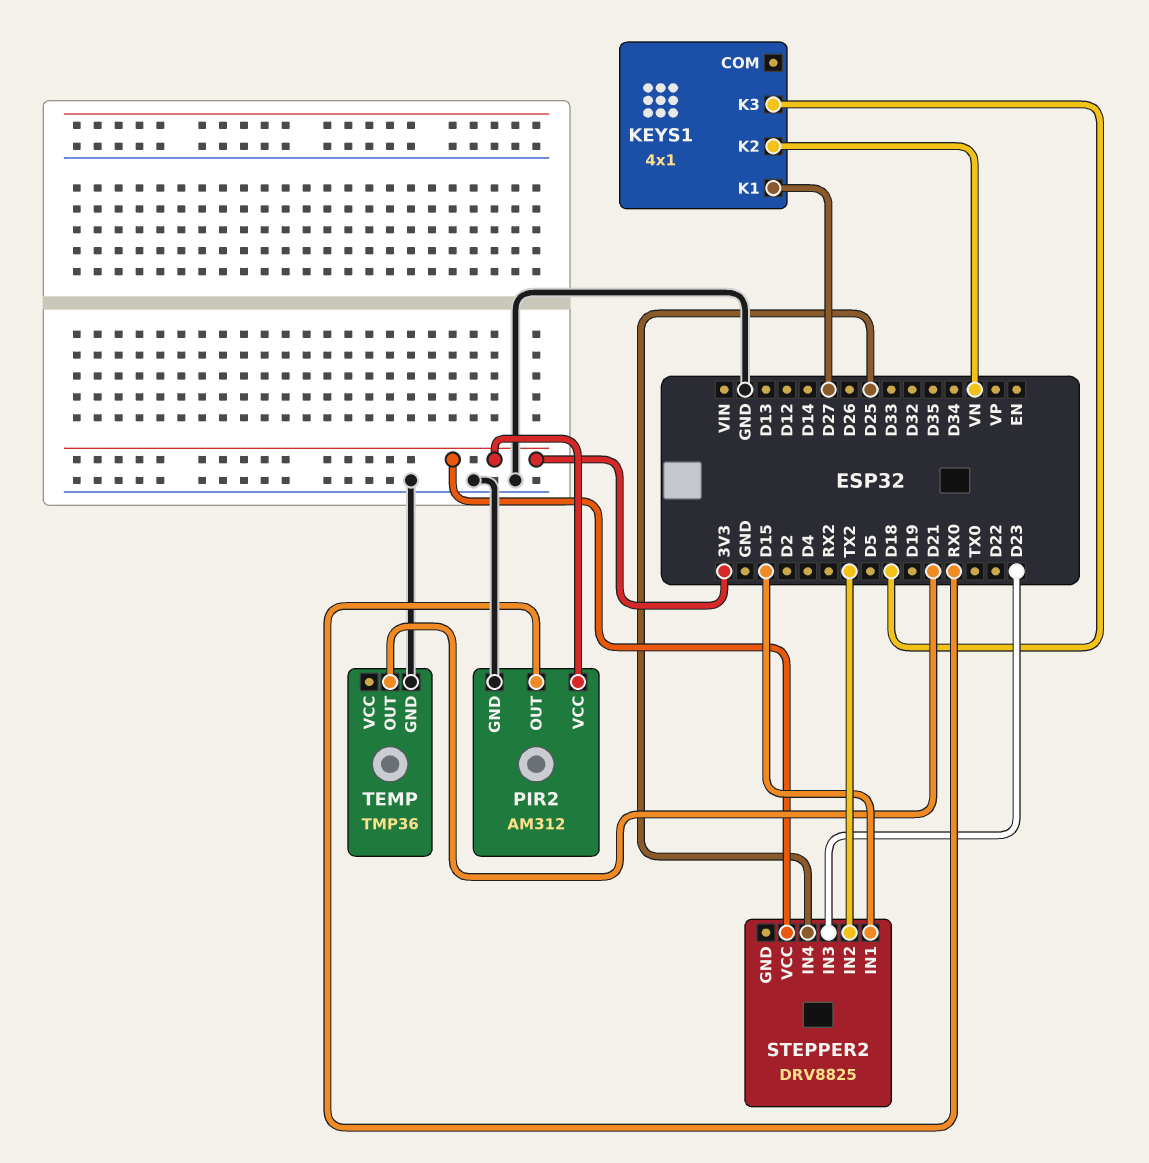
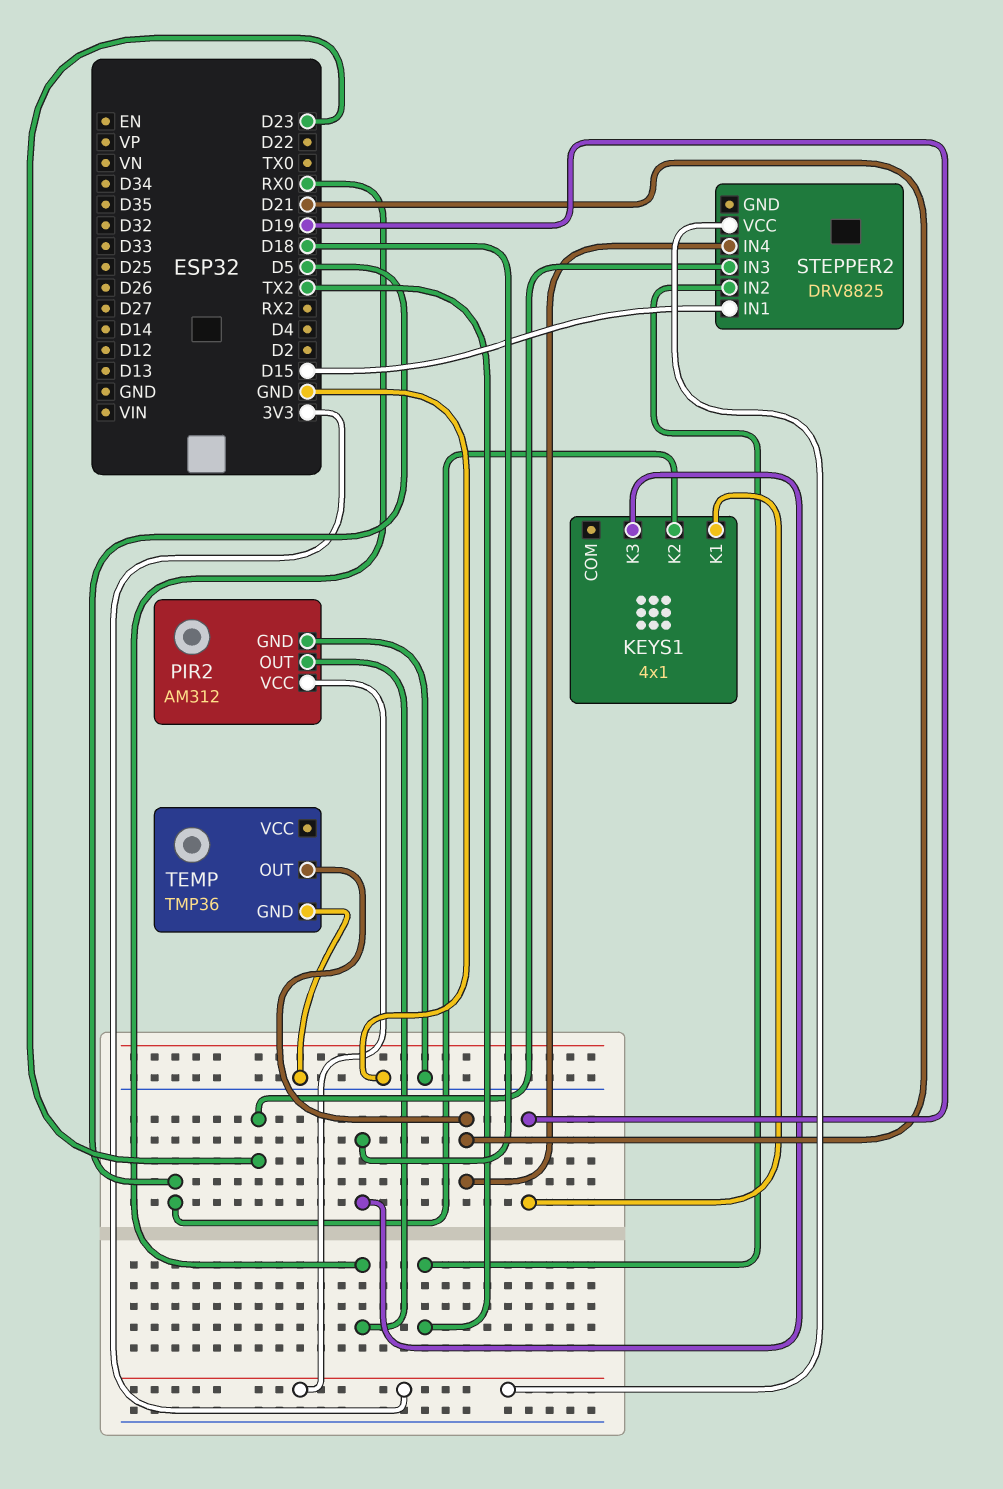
KEYS1 pin K1: D27 -> D19
KEYS1 pin K2: VN -> D5
STEPPER2 pin IN4: D25 -> D21

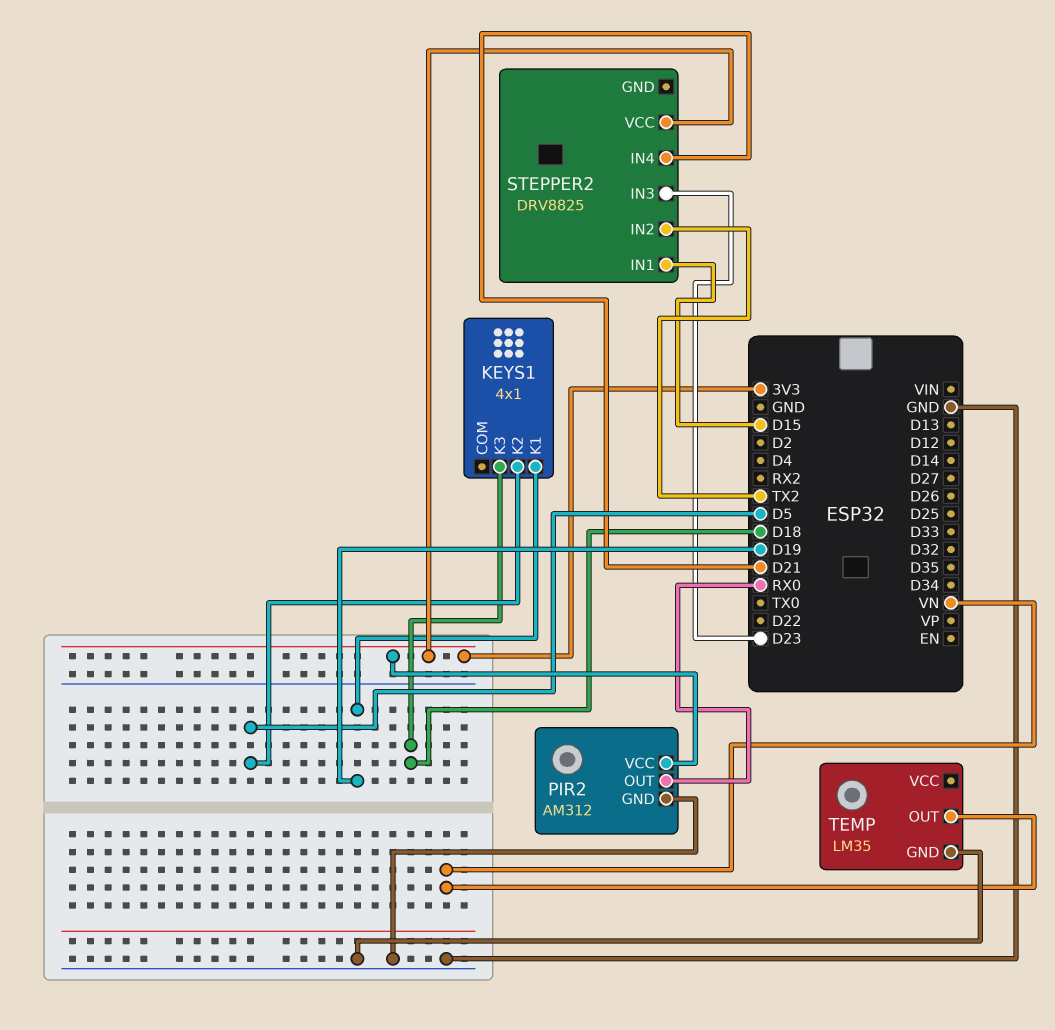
TEMP: TMP36 -> LM35
TEMP pin OUT: D21 -> VN

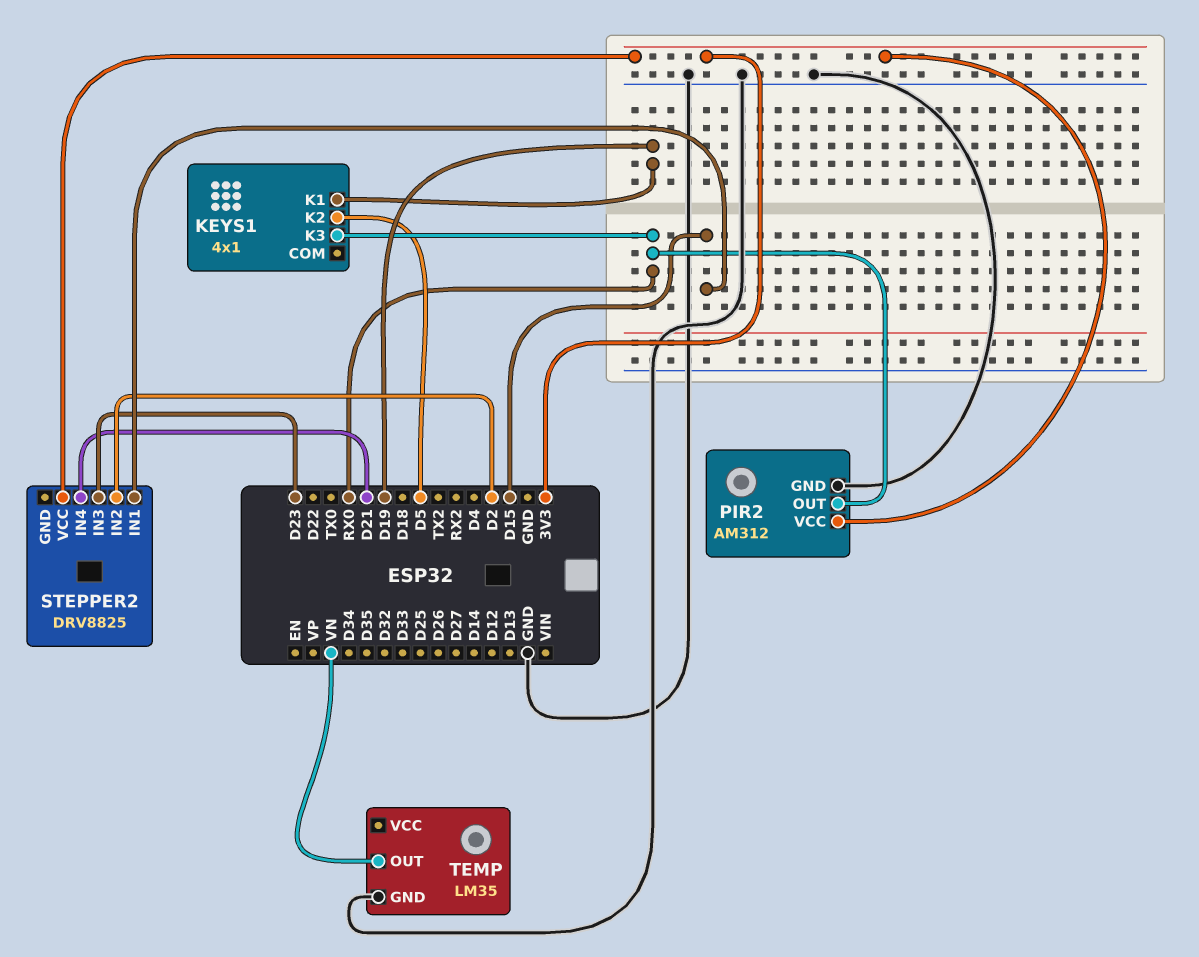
KEYS1 pin K3: D18 -> RX0
STEPPER2 pin IN2: TX2 -> D2

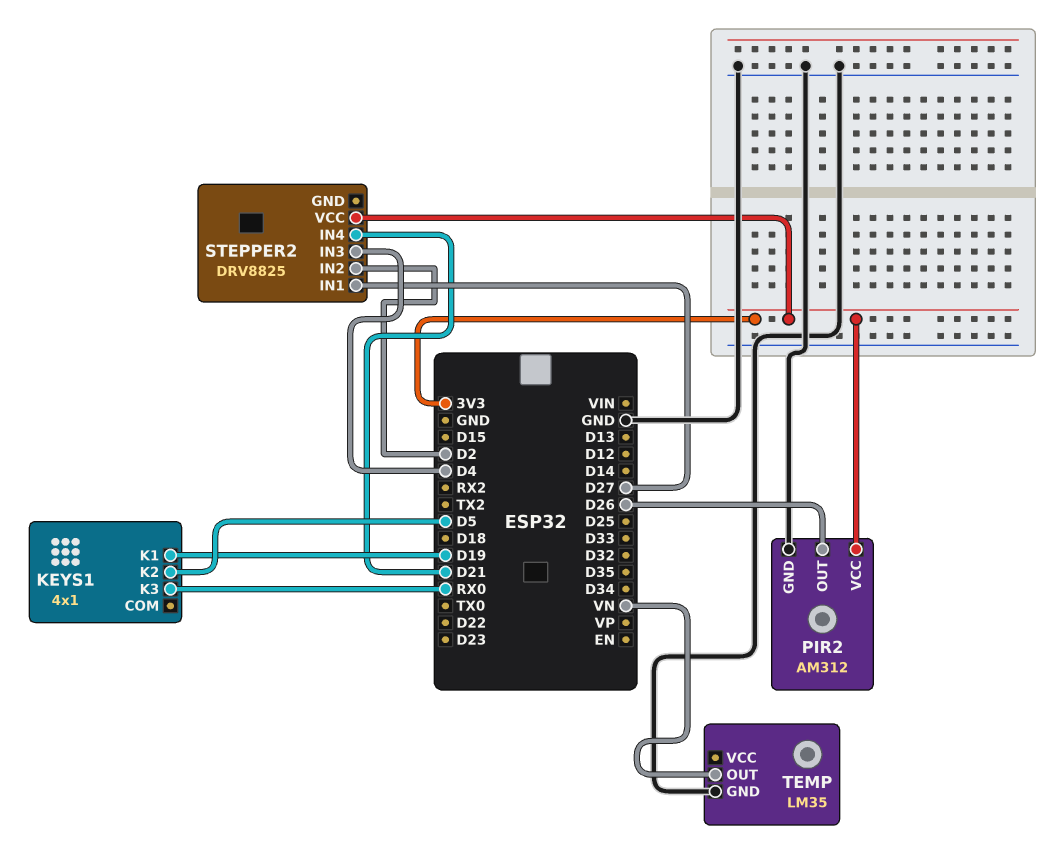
PIR2 pin OUT: RX0 -> D26
STEPPER2 pin IN1: D15 -> D27
STEPPER2 pin IN3: D23 -> D4

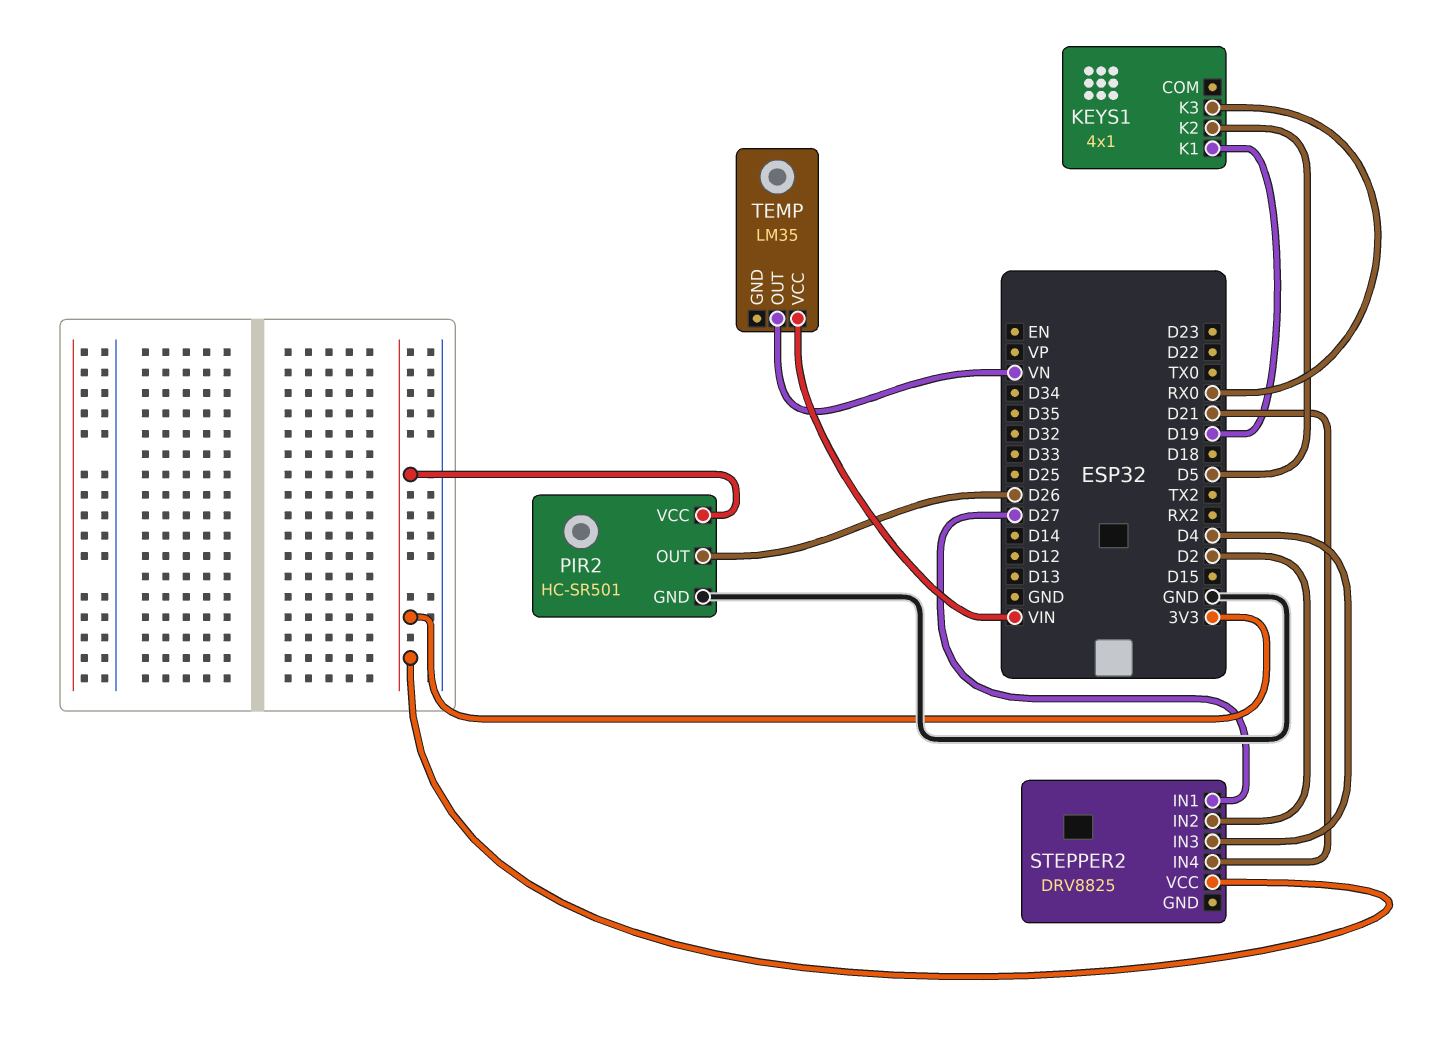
PIR2: AM312 -> HC-SR501
TEMP pin GND: GND -> none
TEMP pin VCC: none -> VIN

